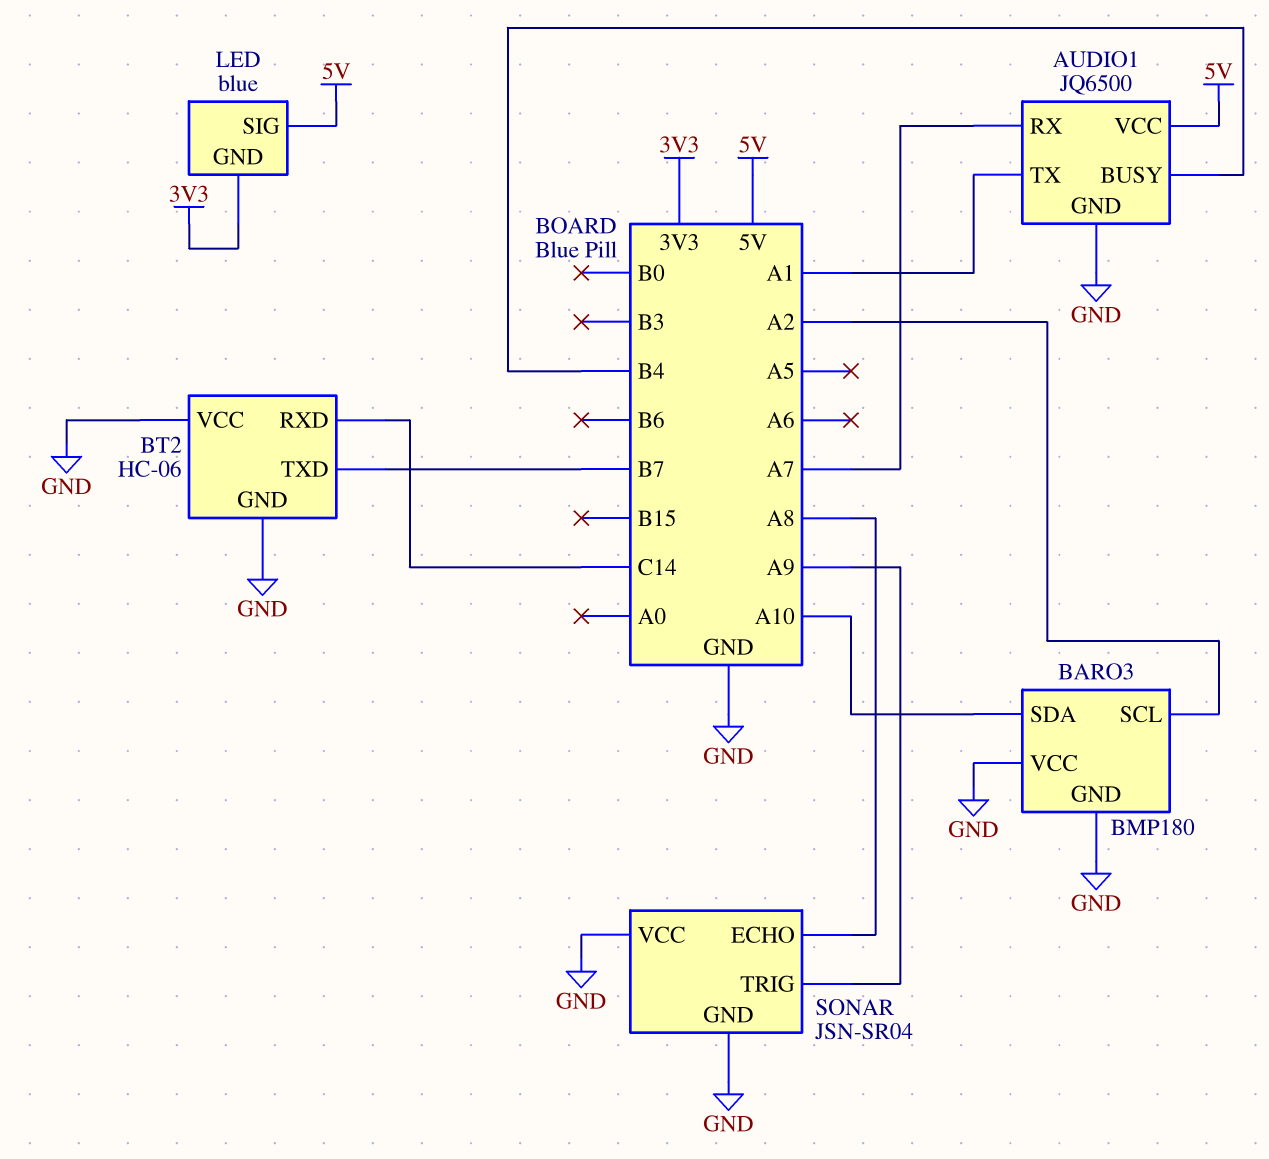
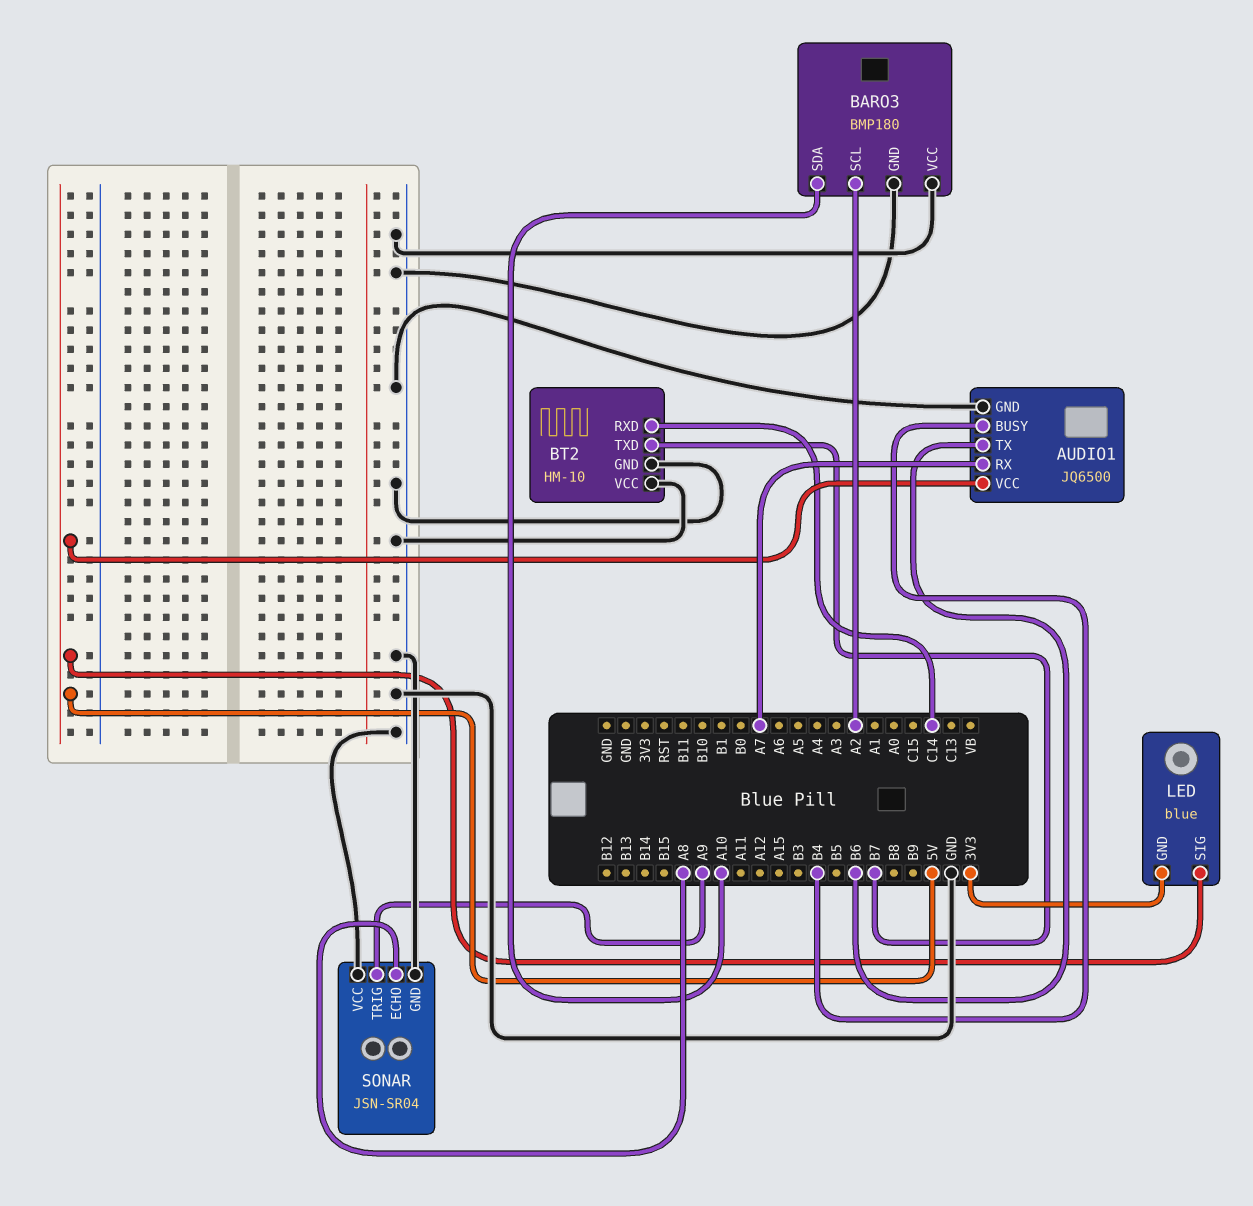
AUDIO1 pin TX: A1 -> B6
BT2: HC-06 -> HM-10

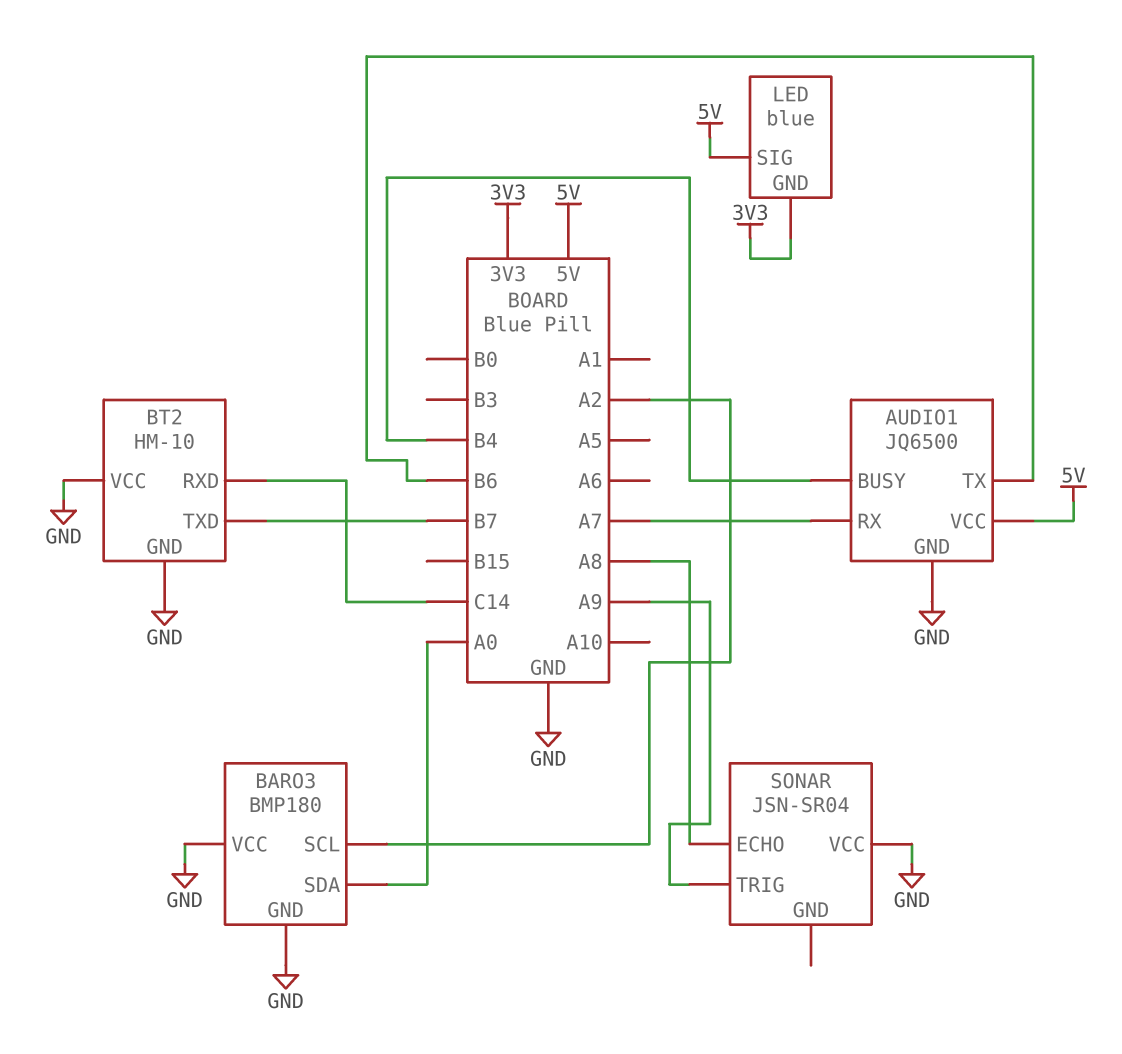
BARO3 pin SDA: A10 -> A0
SONAR pin GND: GND -> none

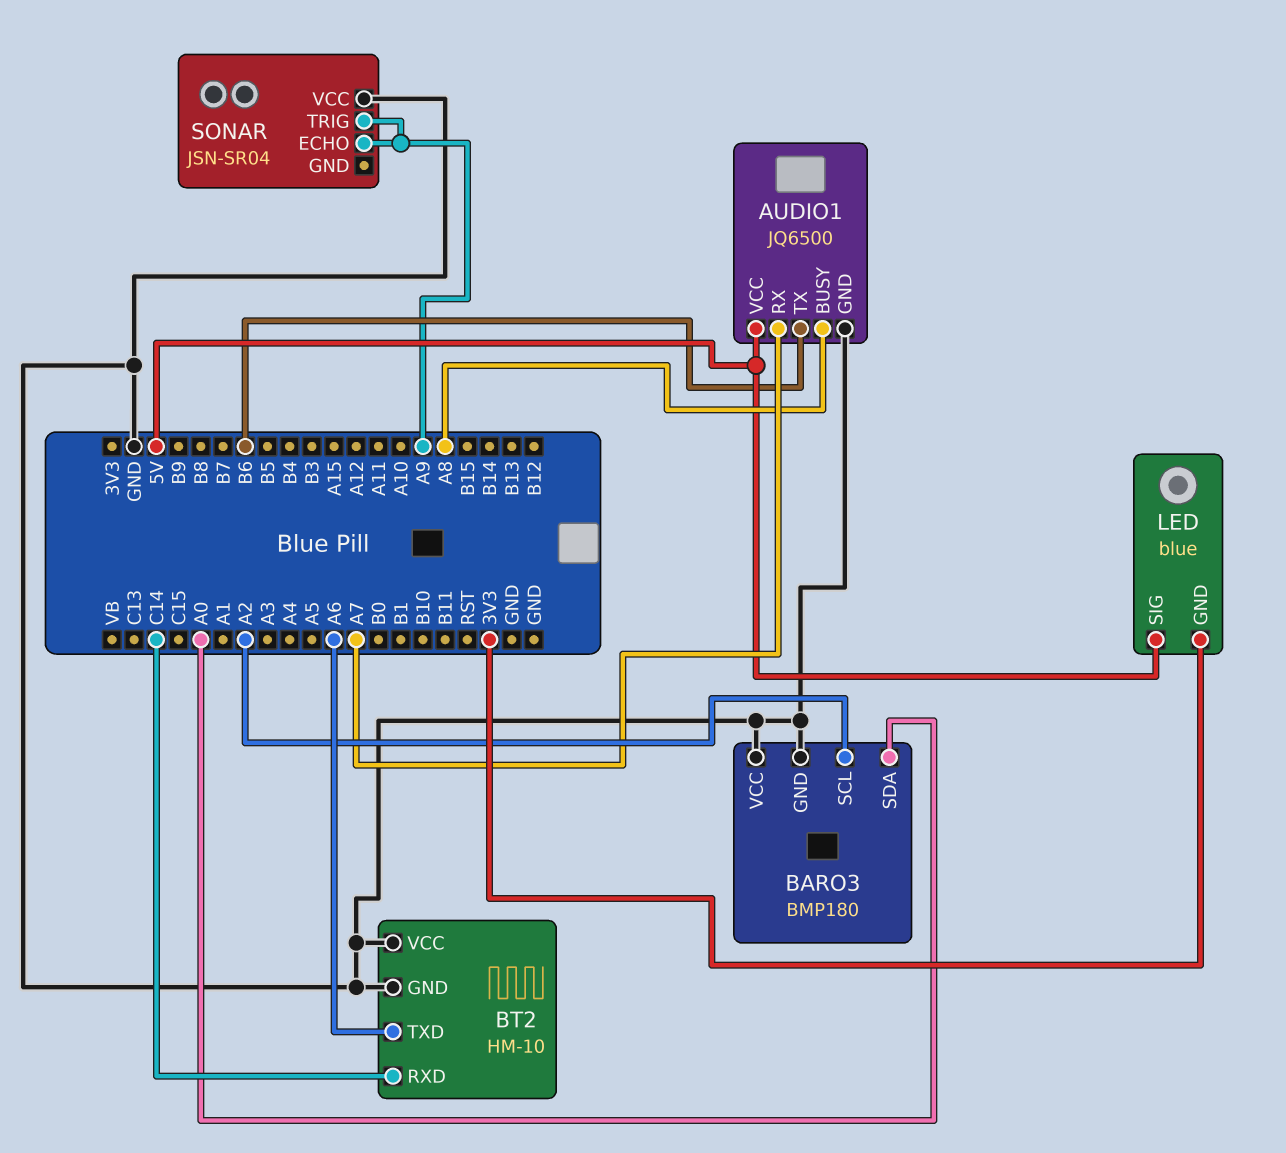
AUDIO1 pin BUSY: B4 -> A8
BT2 pin TXD: B7 -> A6
SONAR pin ECHO: A8 -> A9

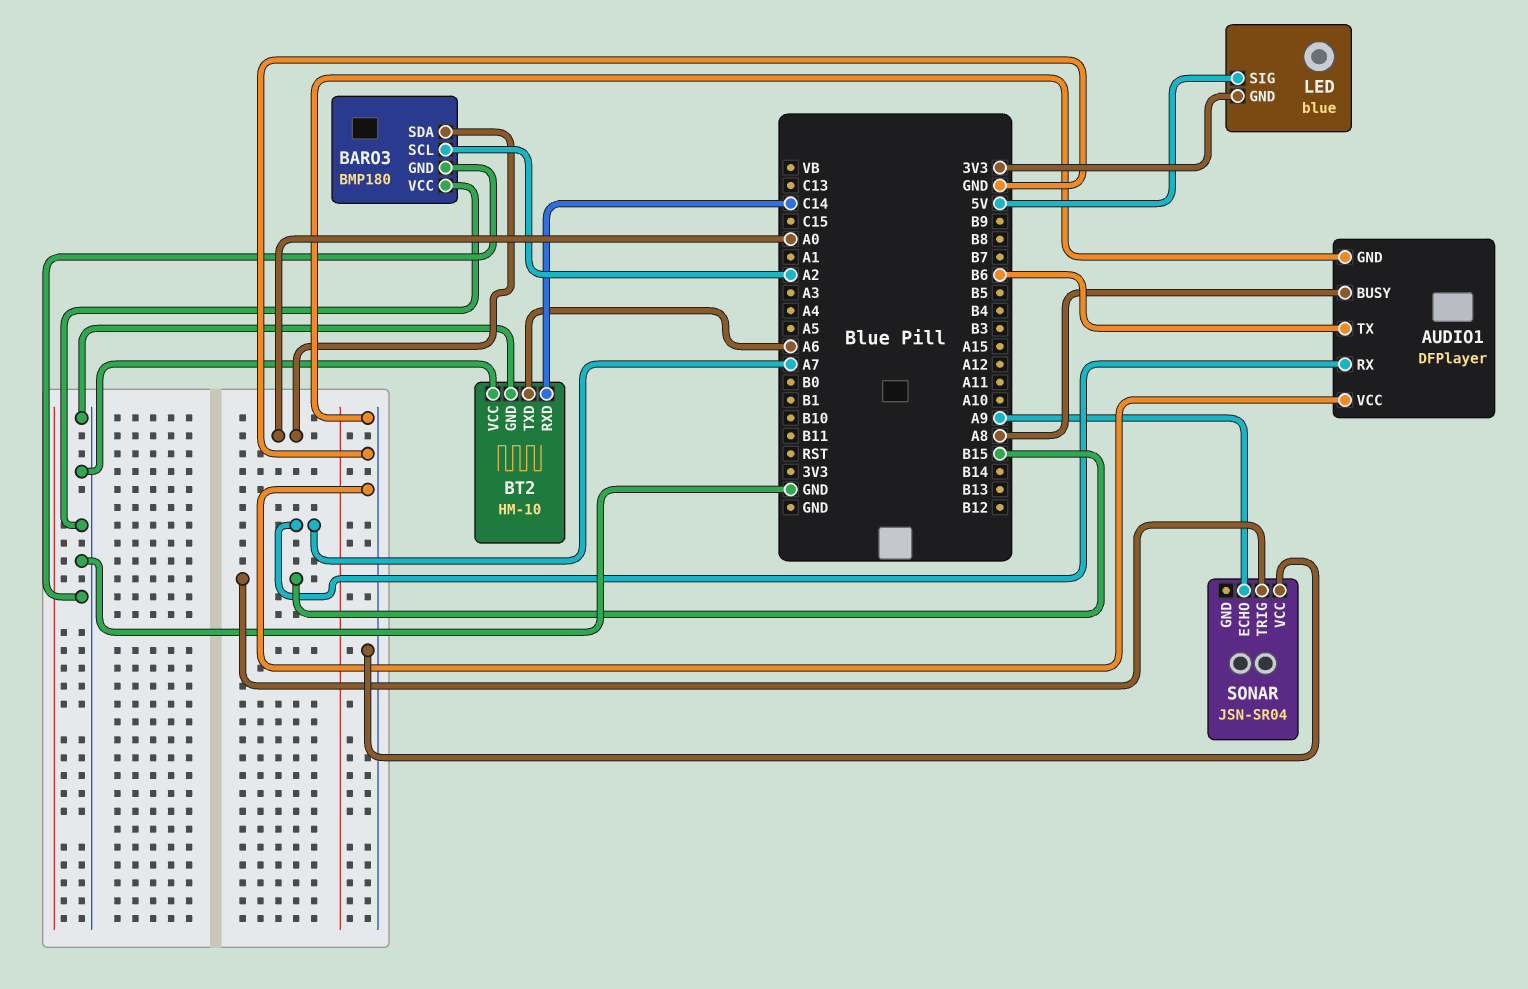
AUDIO1: JQ6500 -> DFPlayer
AUDIO1 pin VCC: 5V -> GND
SONAR pin TRIG: A9 -> B15

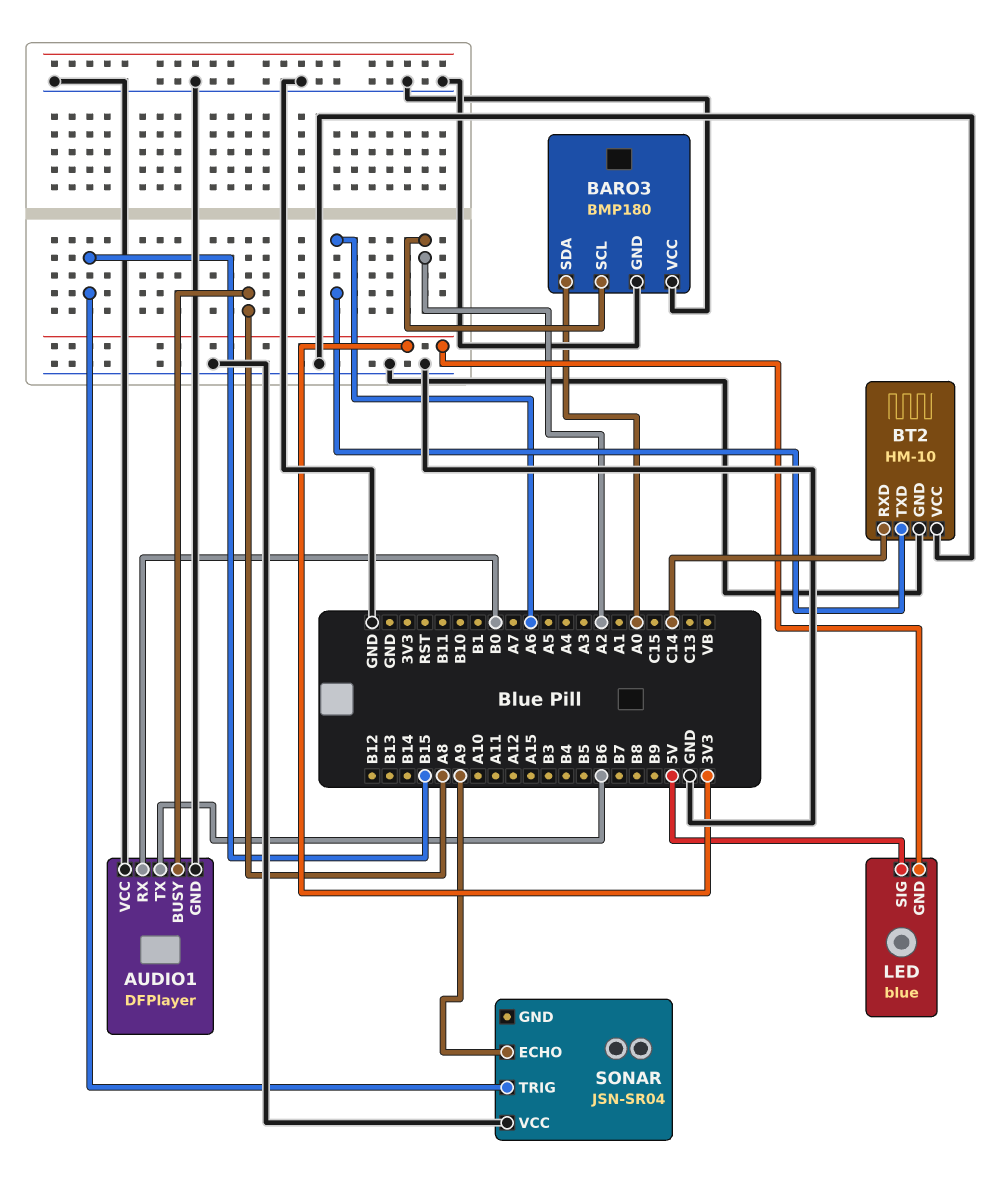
AUDIO1 pin RX: A7 -> B0

